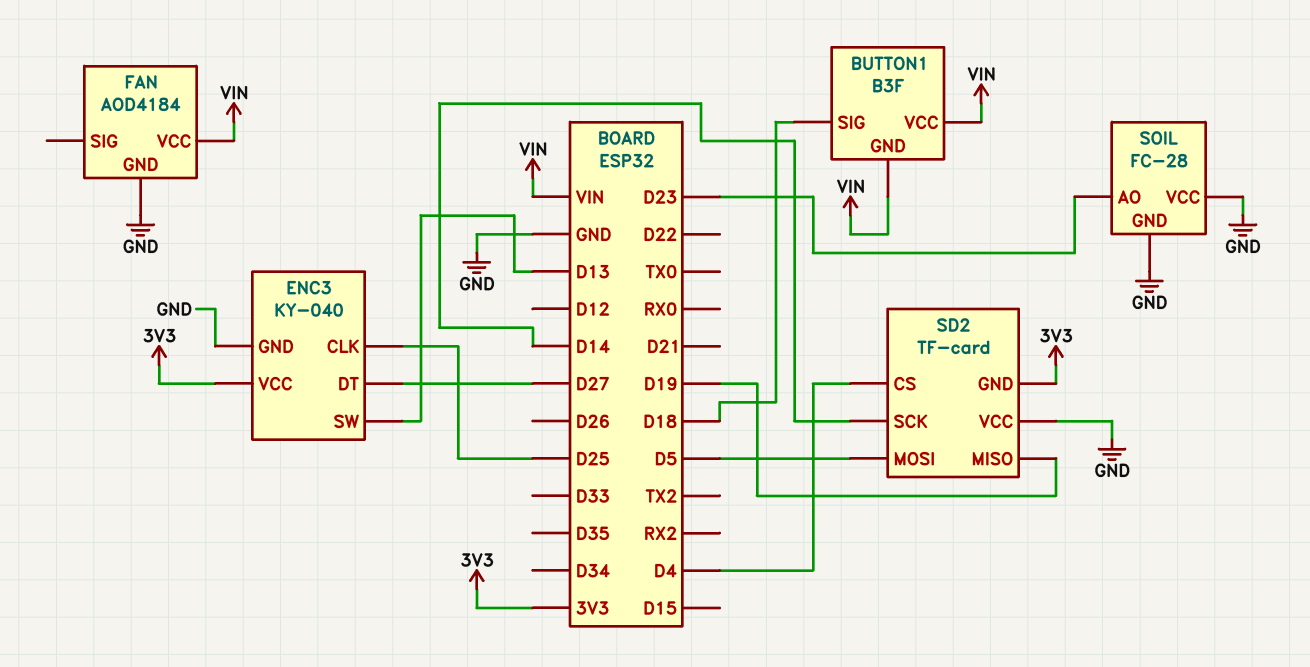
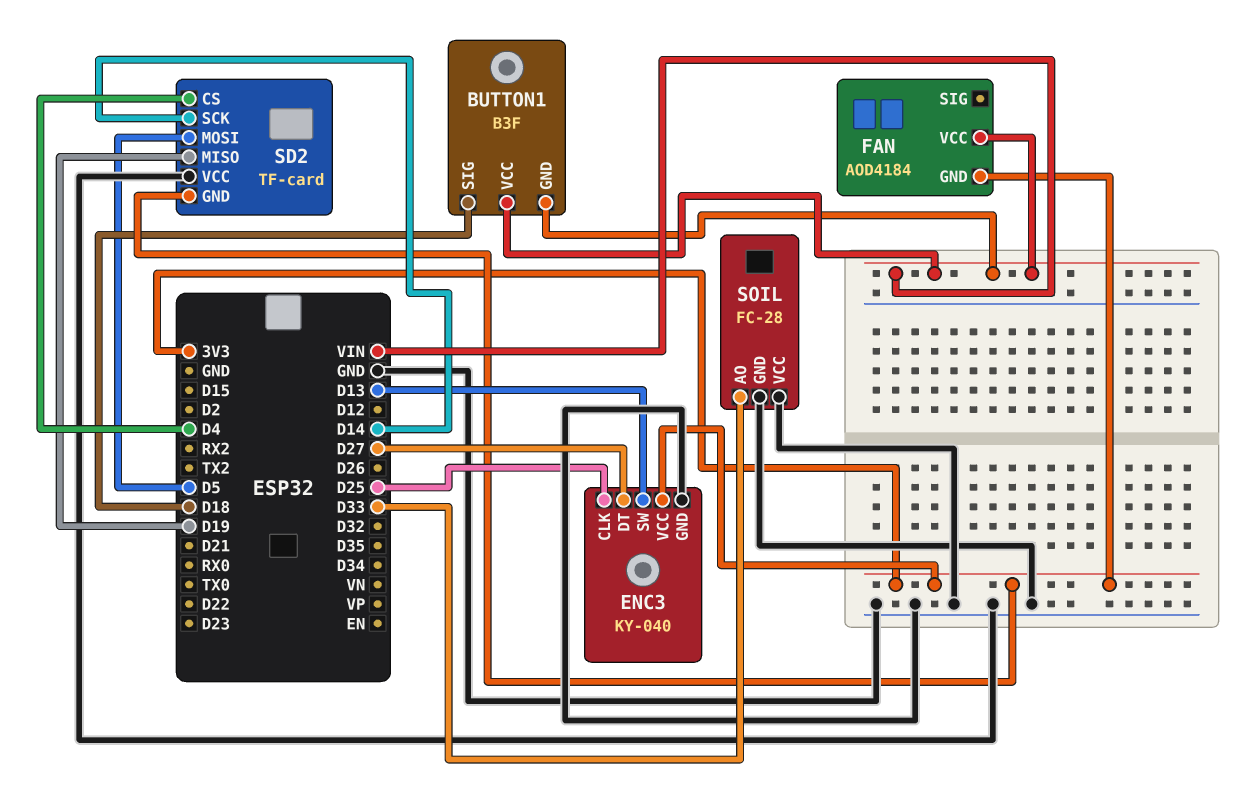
FAN pin GND: GND -> 3V3
SOIL pin AO: D23 -> D33

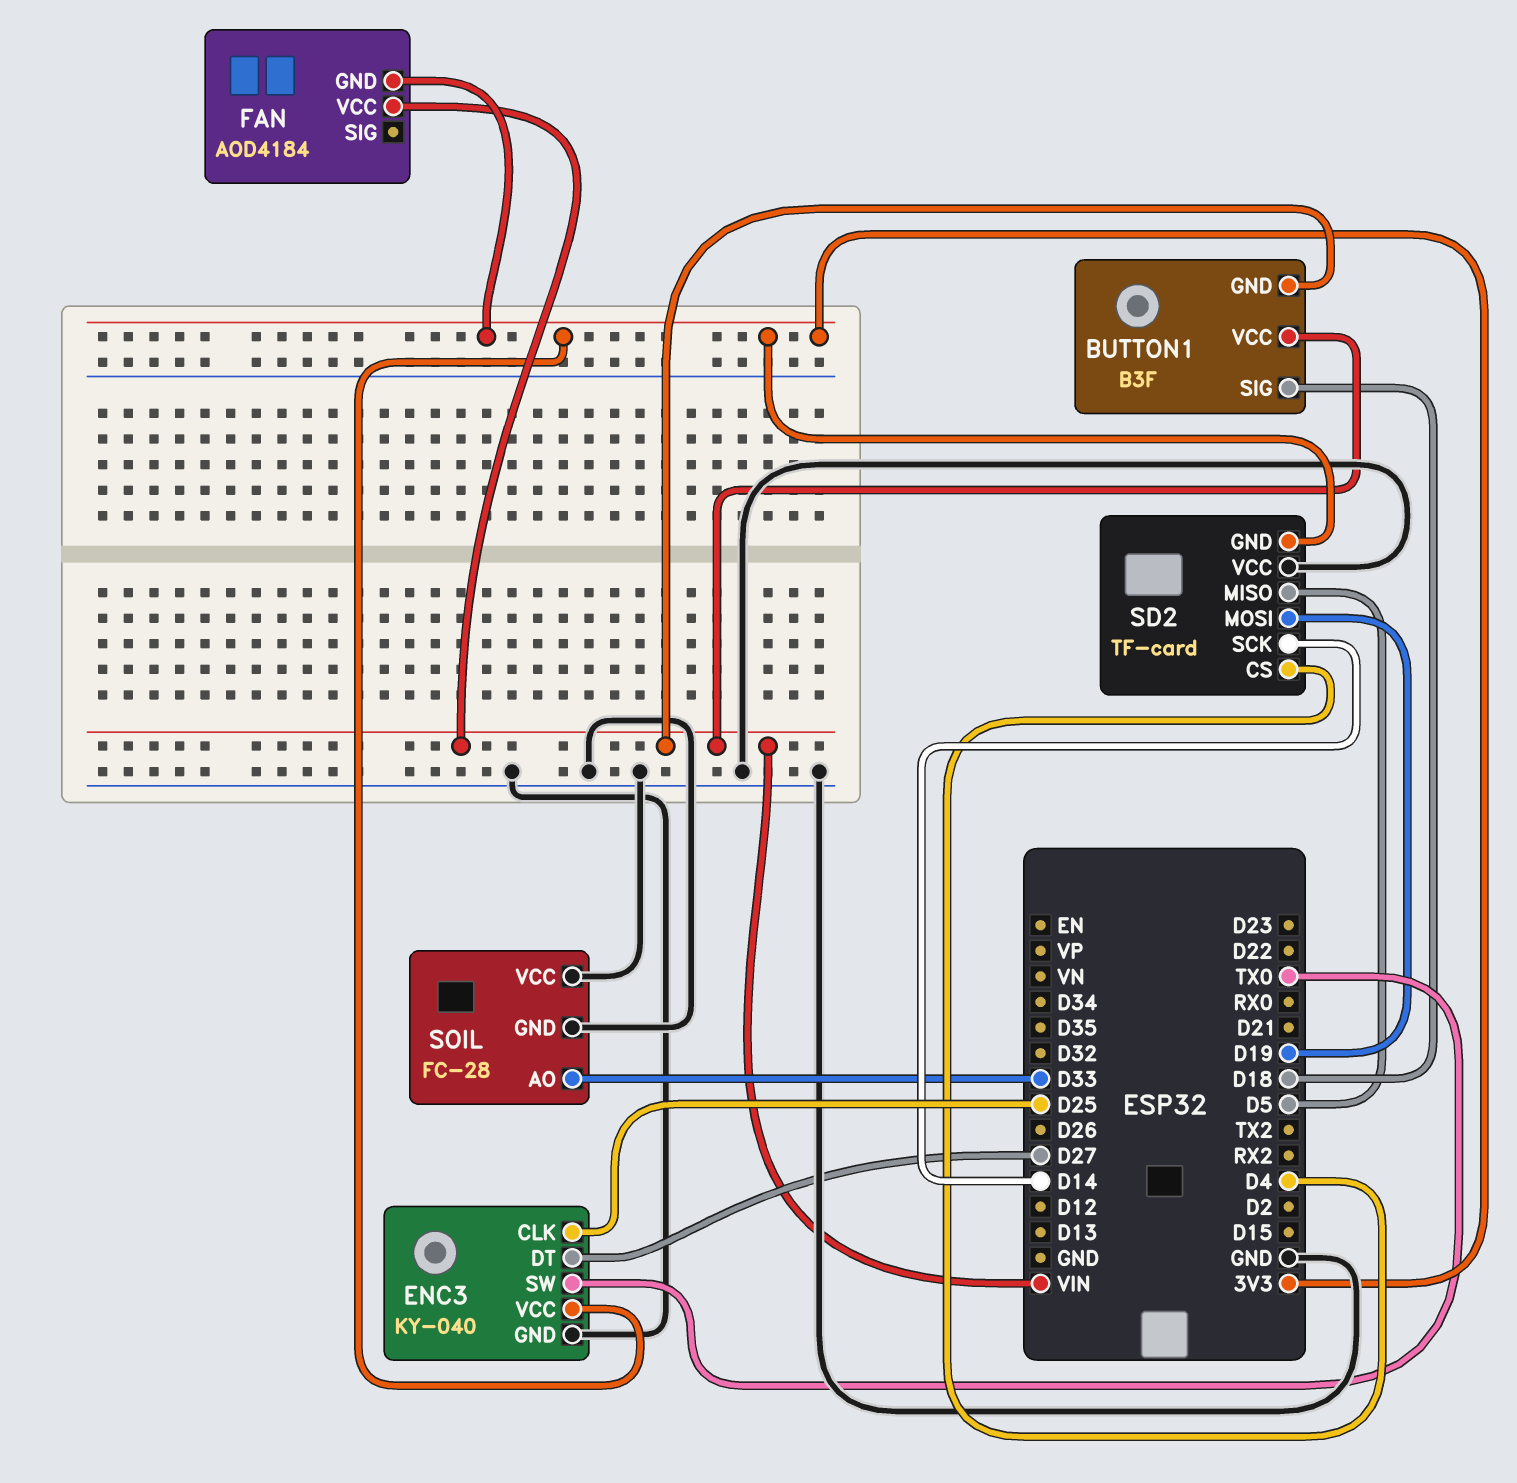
ENC3 pin SW: D13 -> TX0
SD2 pin MISO: D19 -> D5
SD2 pin MOSI: D5 -> D19

